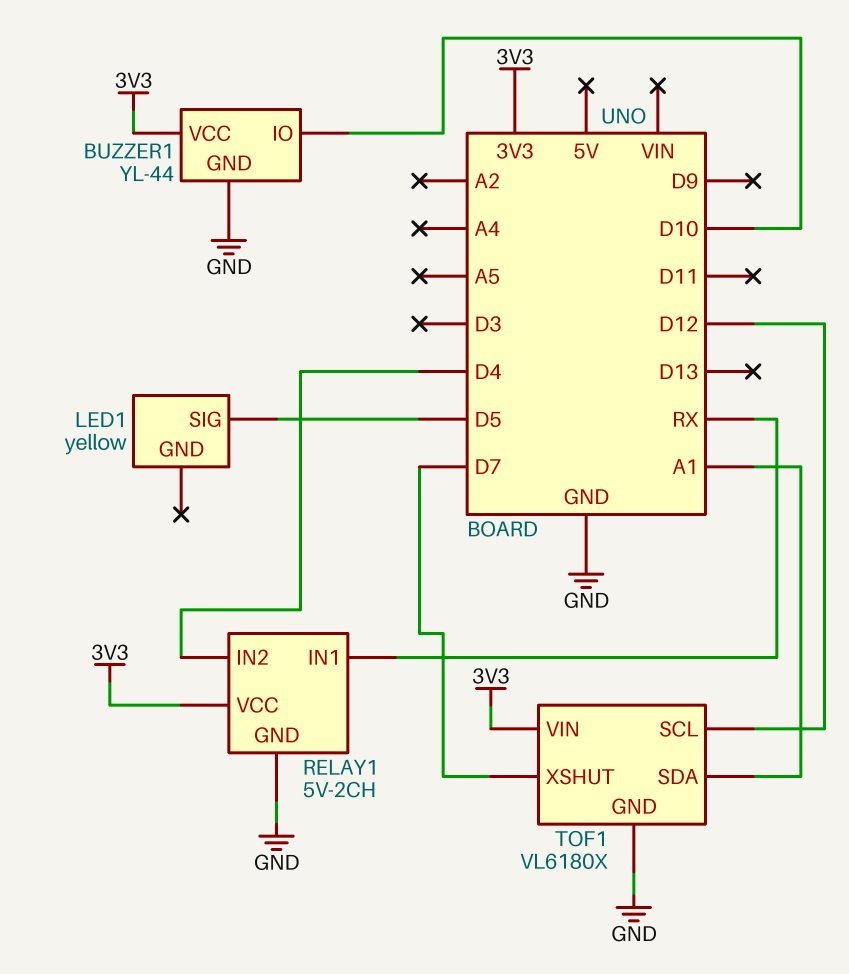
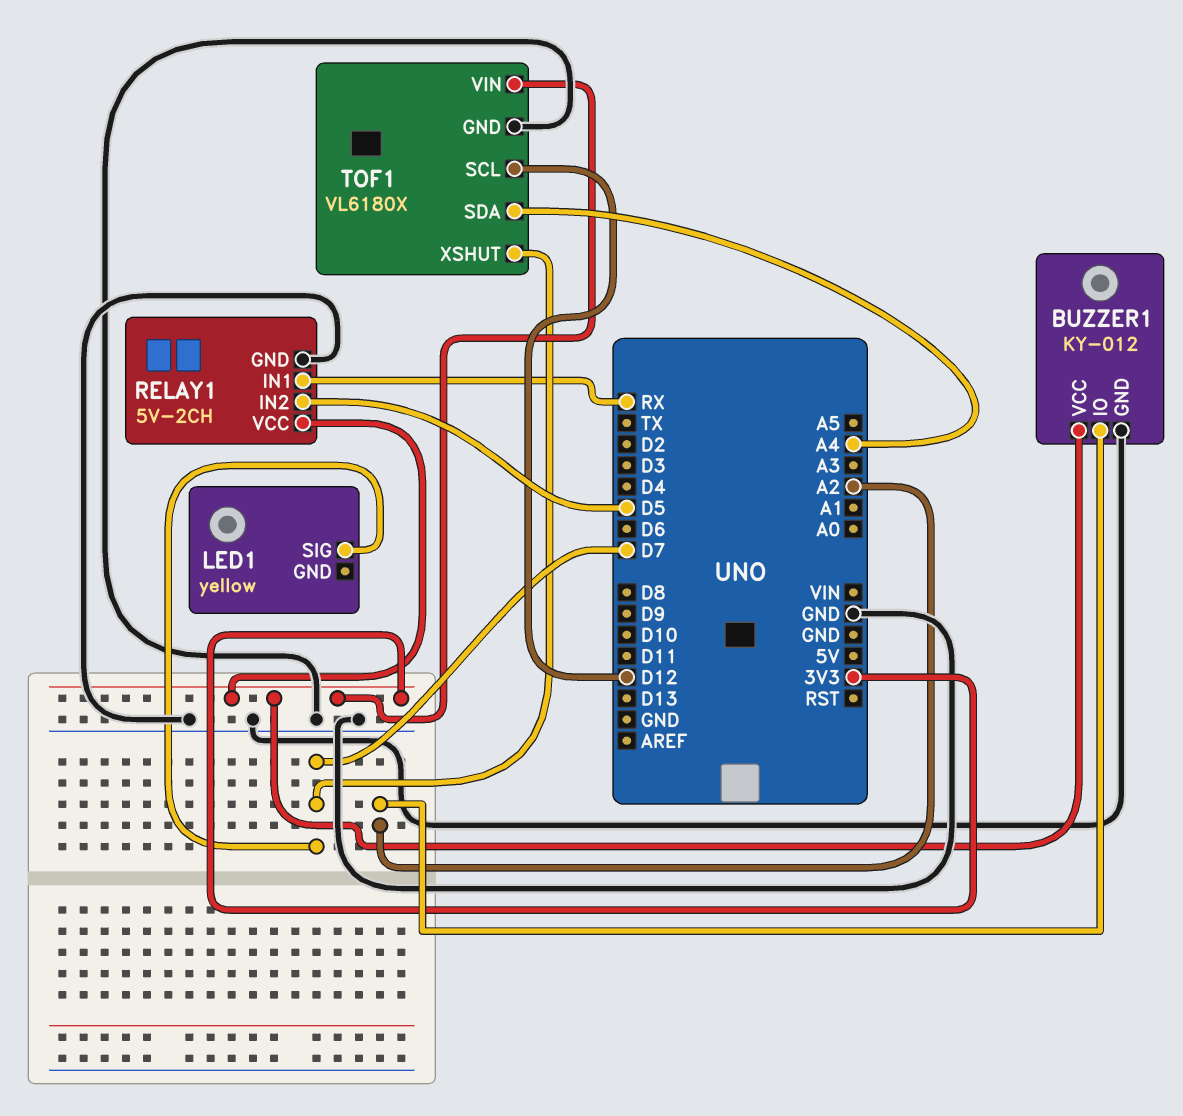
BUZZER1: YL-44 -> KY-012
BUZZER1 pin IO: D10 -> A2
LED1 pin SIG: D5 -> D7
RELAY1 pin IN2: D4 -> D5
TOF1 pin SDA: A1 -> A4

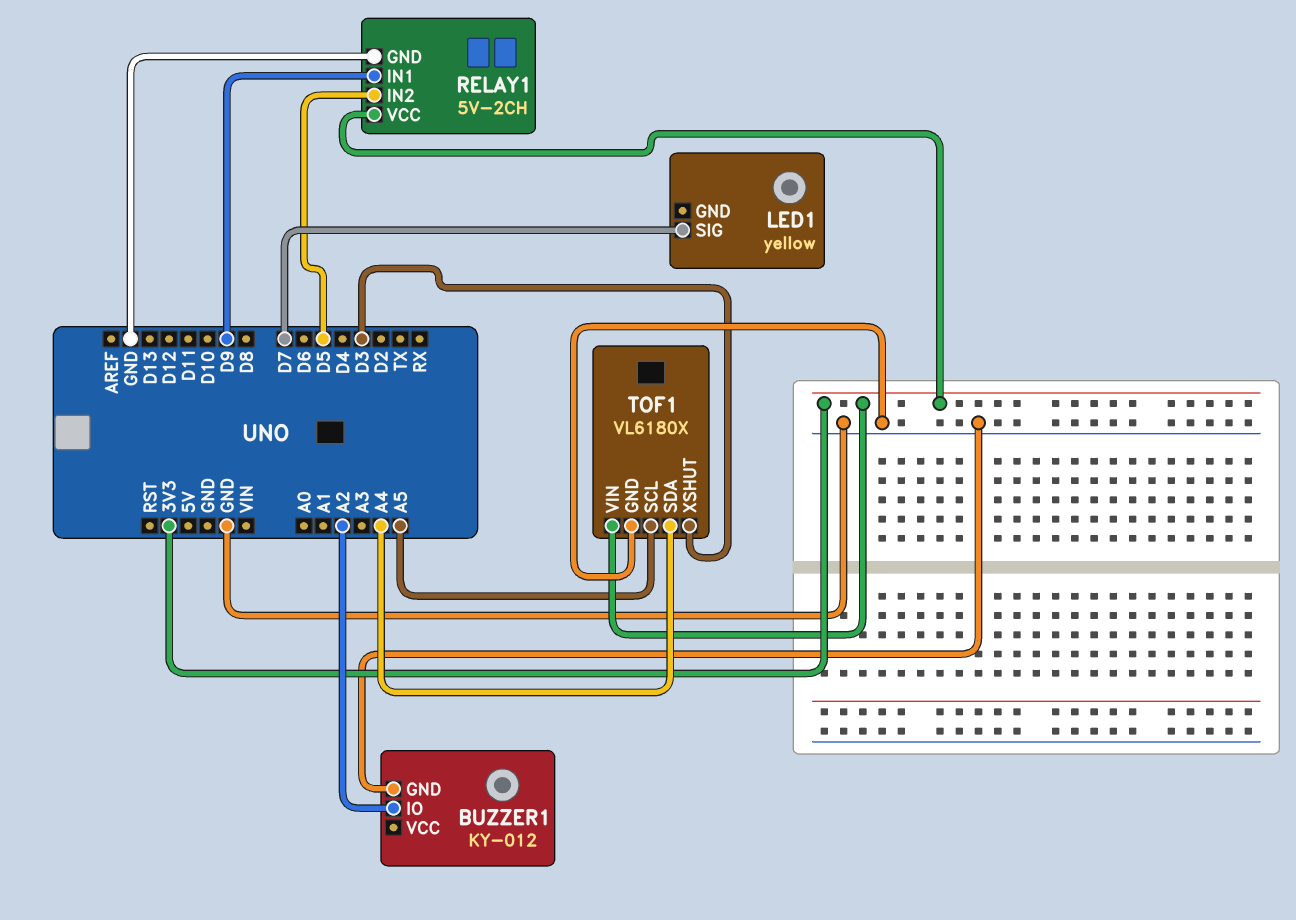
BUZZER1 pin VCC: 3V3 -> none
RELAY1 pin IN1: RX -> D9
TOF1 pin SCL: D12 -> A5
TOF1 pin XSHUT: D7 -> D3

